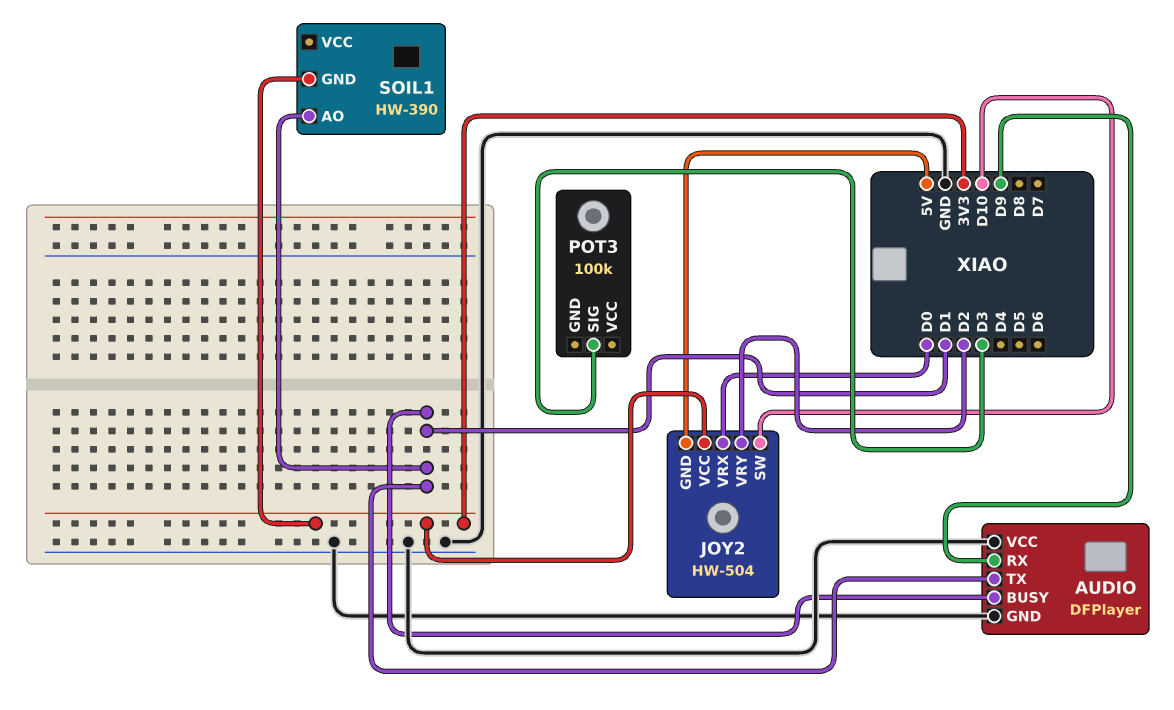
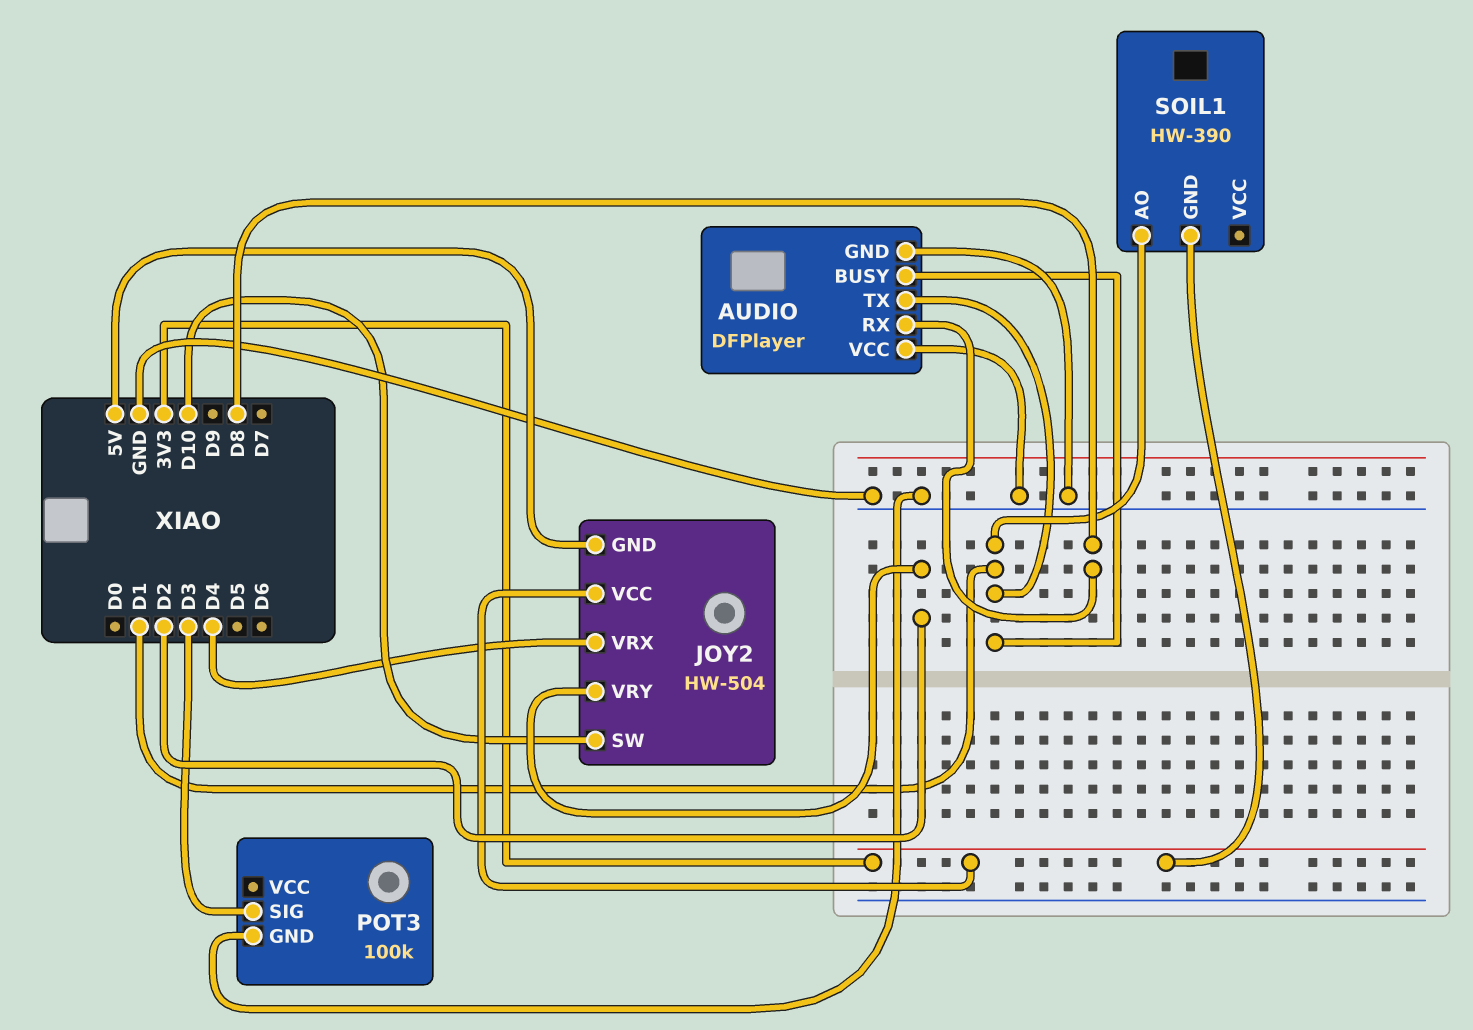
AUDIO pin RX: D9 -> D8
JOY2 pin VRX: D0 -> D4
POT3 pin GND: none -> GND

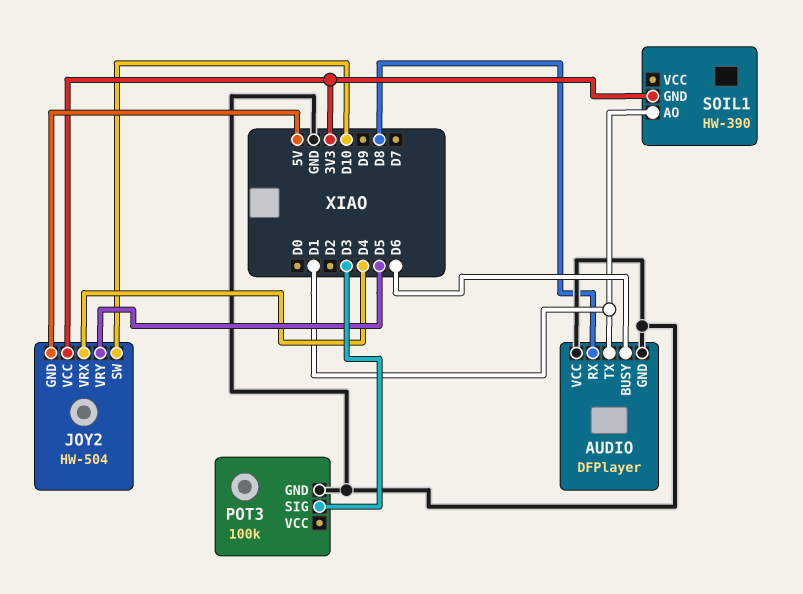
AUDIO pin BUSY: D1 -> D6
JOY2 pin VRY: D2 -> D5

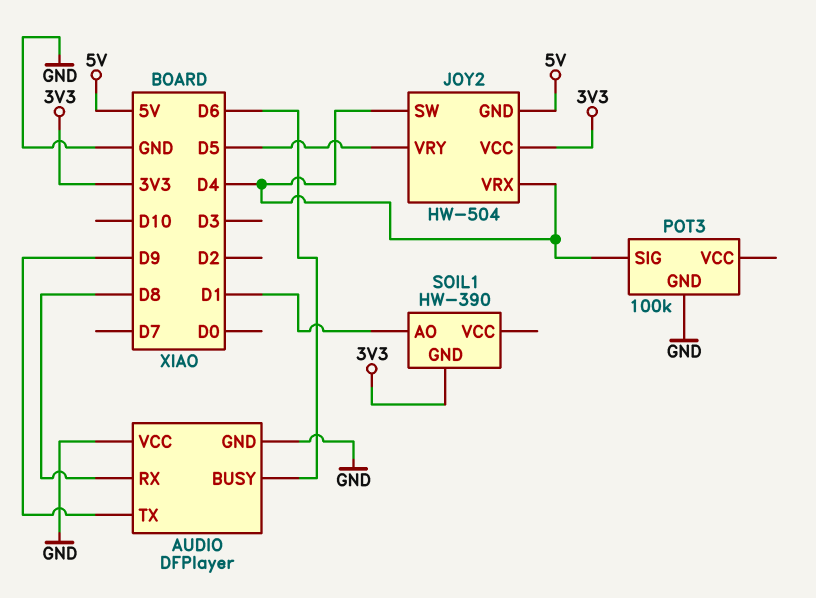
AUDIO pin TX: D1 -> D9
JOY2 pin SW: D10 -> D4
POT3 pin SIG: D3 -> D4

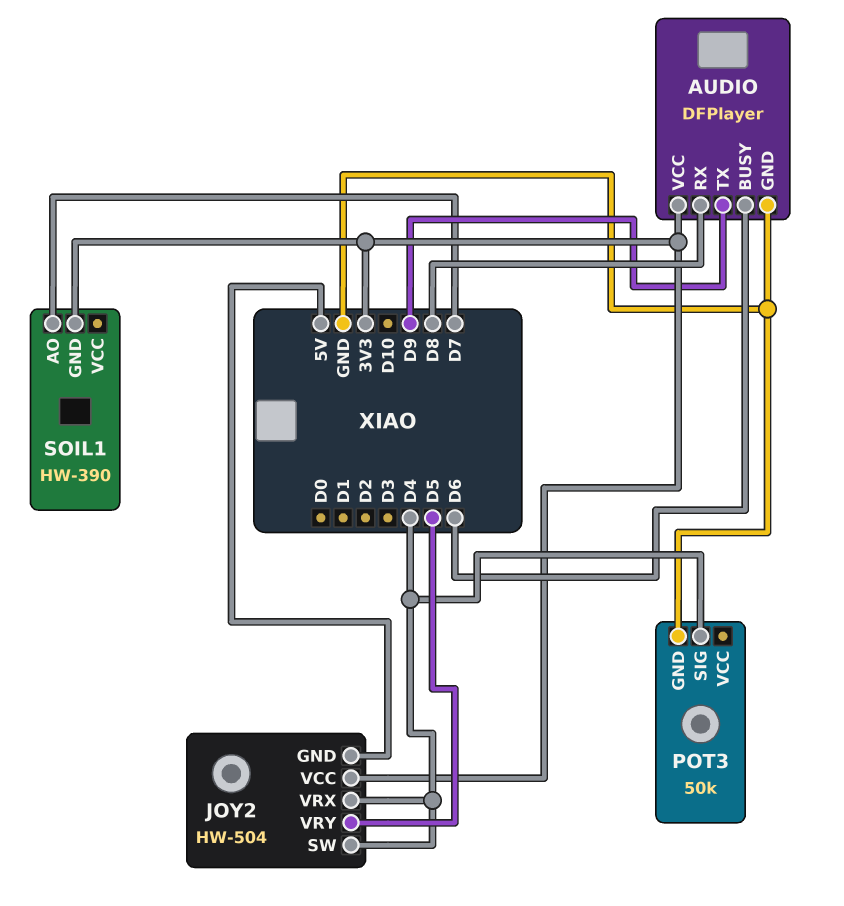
AUDIO pin VCC: GND -> 3V3
POT3: 100k -> 50k
SOIL1 pin AO: D1 -> D7

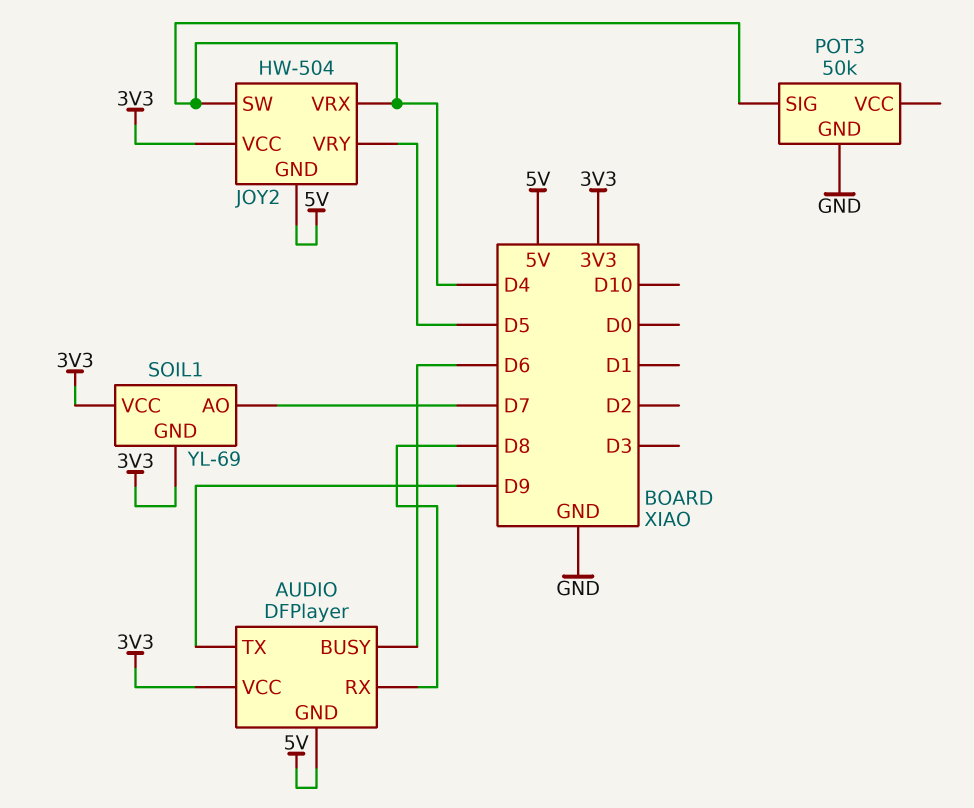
AUDIO pin GND: GND -> 5V
SOIL1: HW-390 -> YL-69
SOIL1 pin VCC: none -> 3V3

